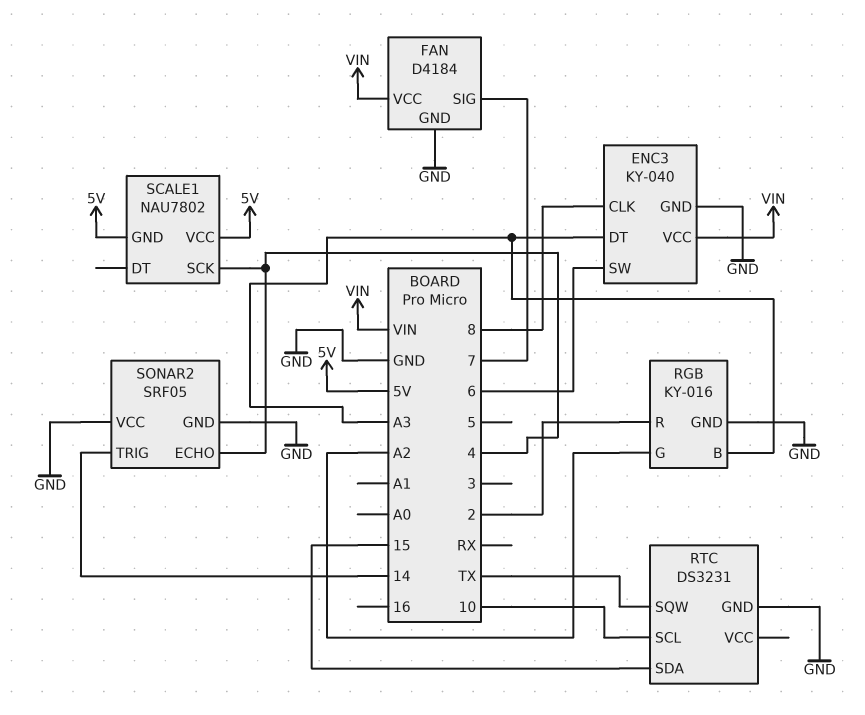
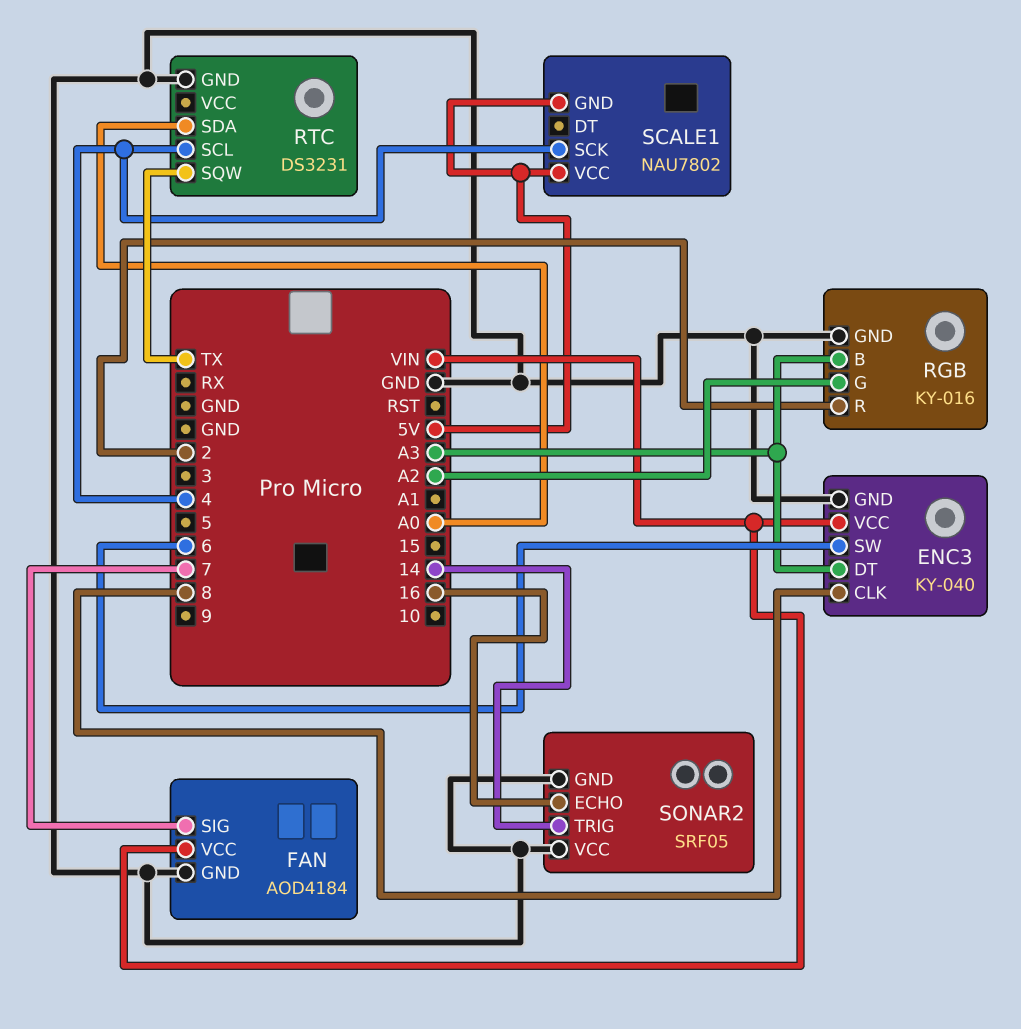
FAN: D4184 -> AOD4184
RTC pin SCL: 10 -> 4
RTC pin SDA: 15 -> A0
SONAR2 pin ECHO: 4 -> 16

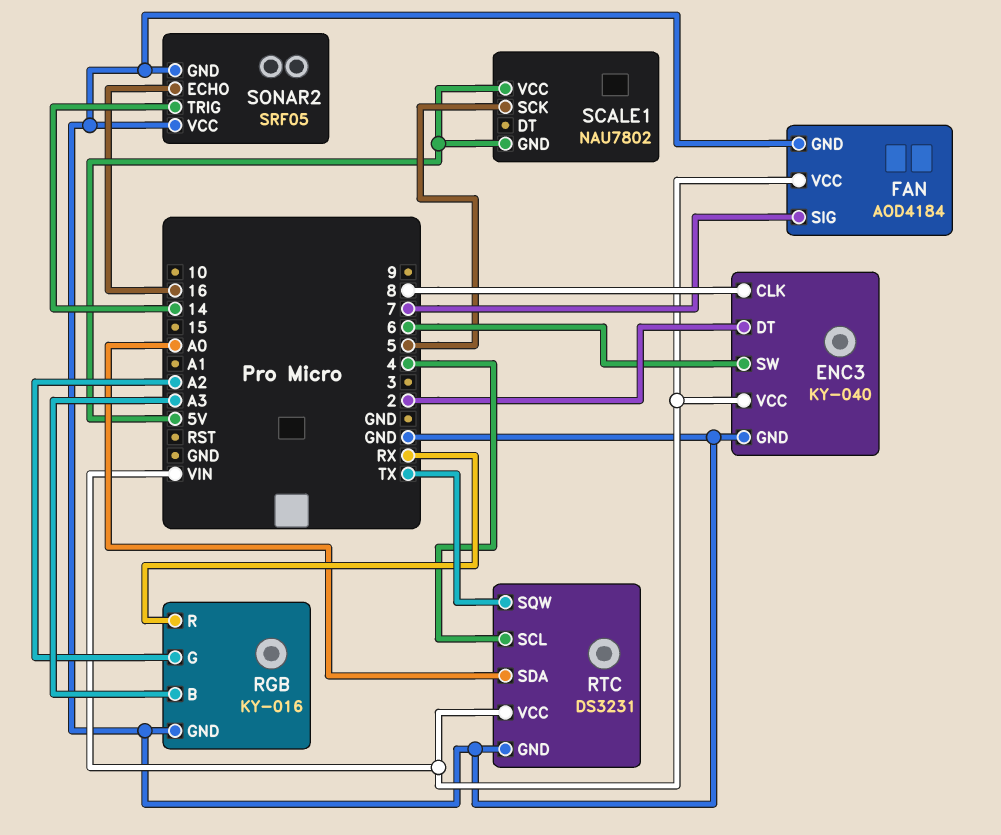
ENC3 pin DT: A3 -> 2
RGB pin R: 2 -> RX
RTC pin VCC: none -> VIN
SCALE1 pin SCK: 4 -> 5

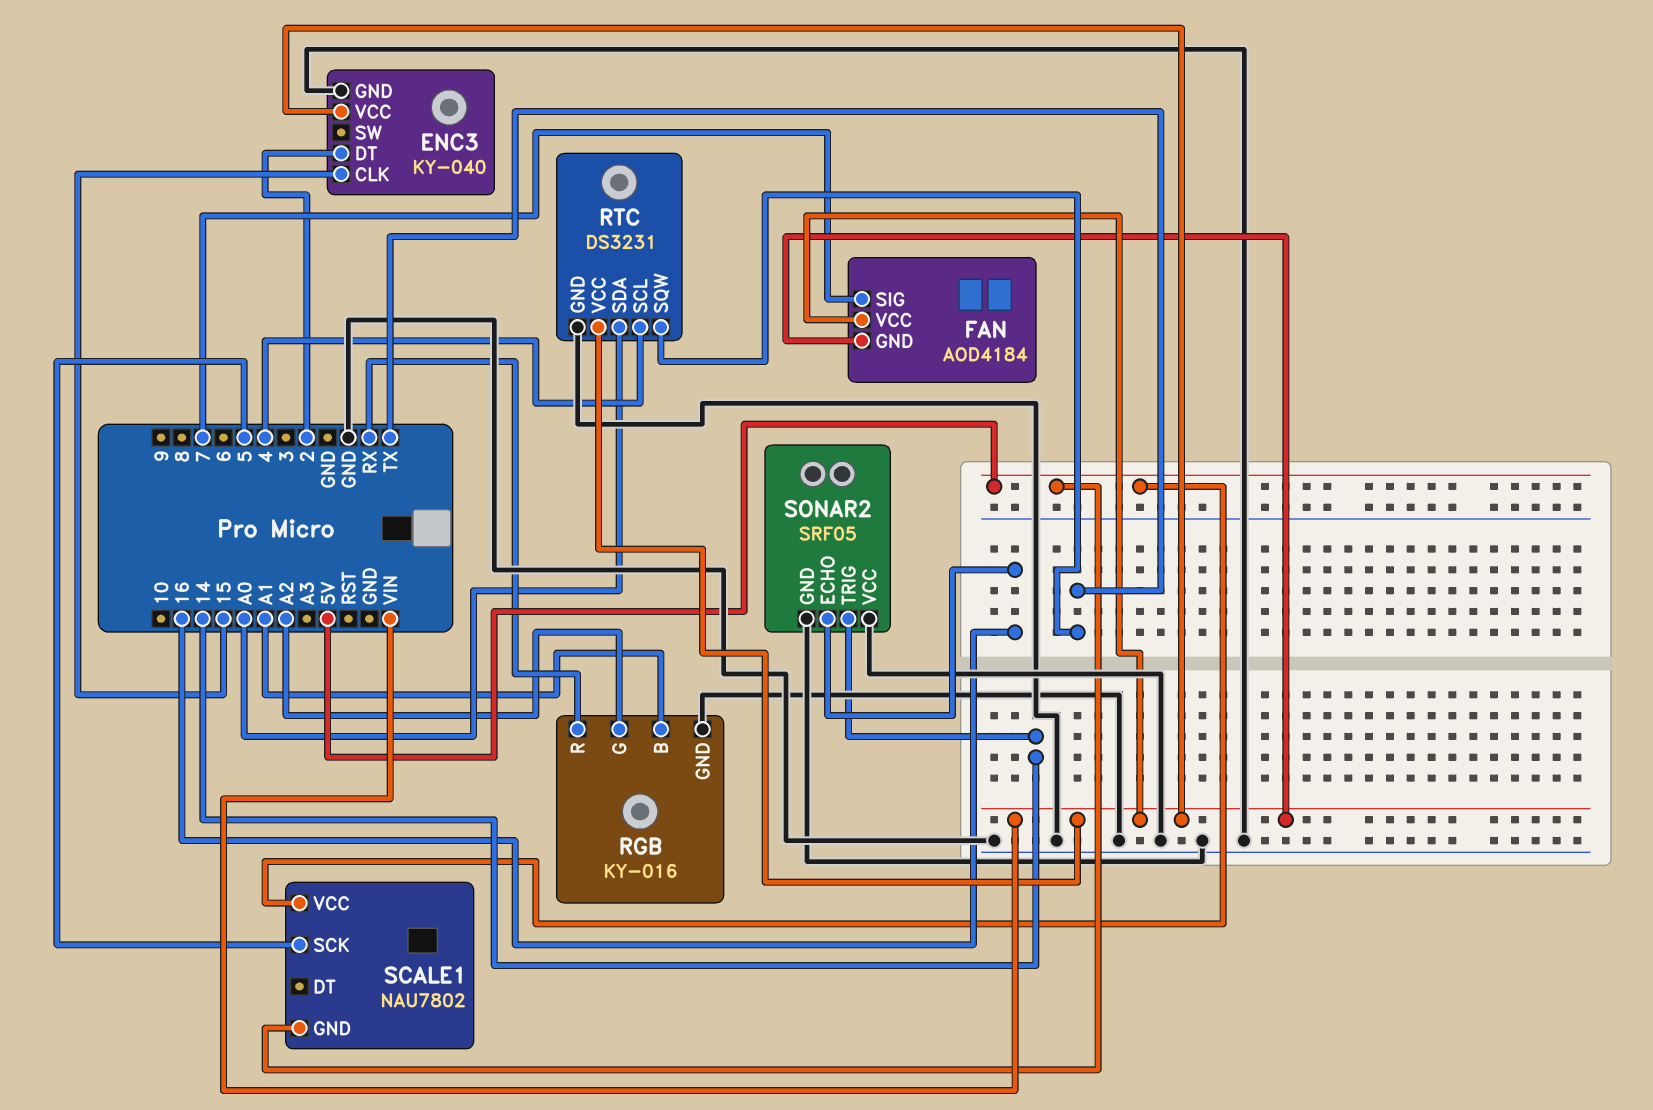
ENC3 pin CLK: 8 -> 15
ENC3 pin SW: 6 -> none
FAN pin GND: GND -> VIN
RGB pin B: A3 -> A1

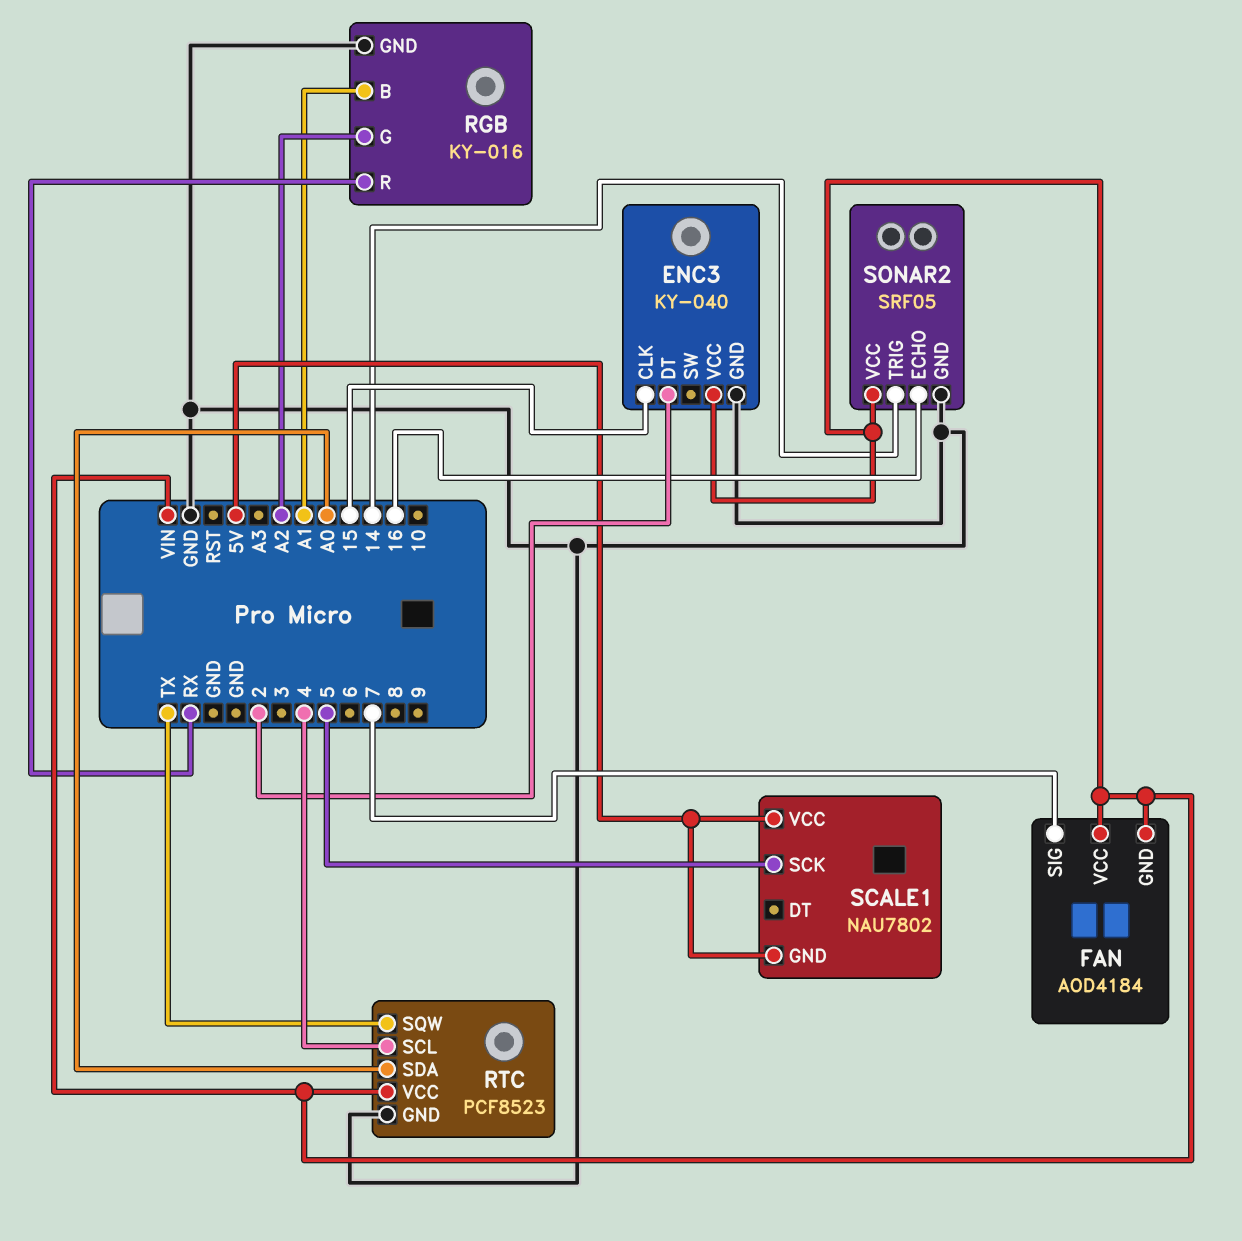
RTC: DS3231 -> PCF8523
SONAR2 pin VCC: GND -> VIN

